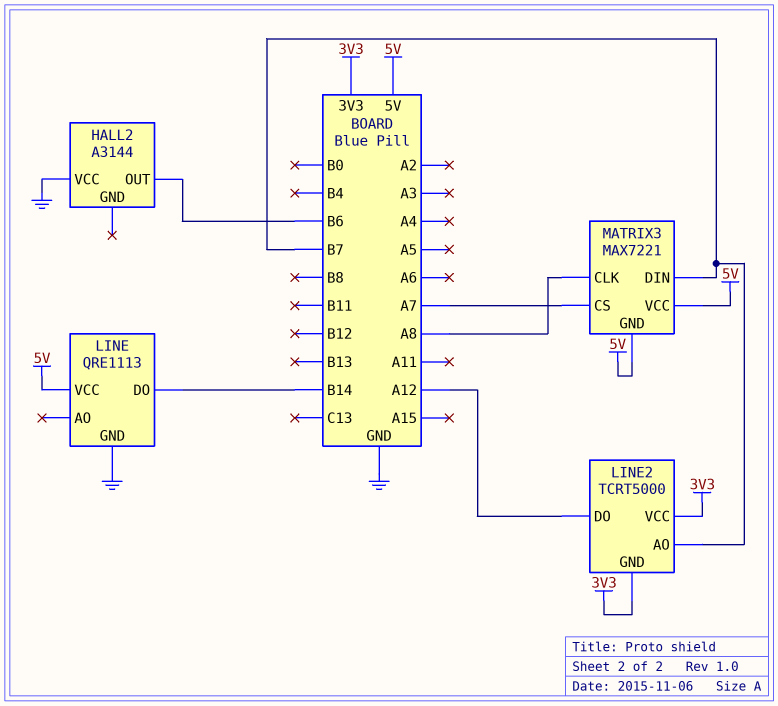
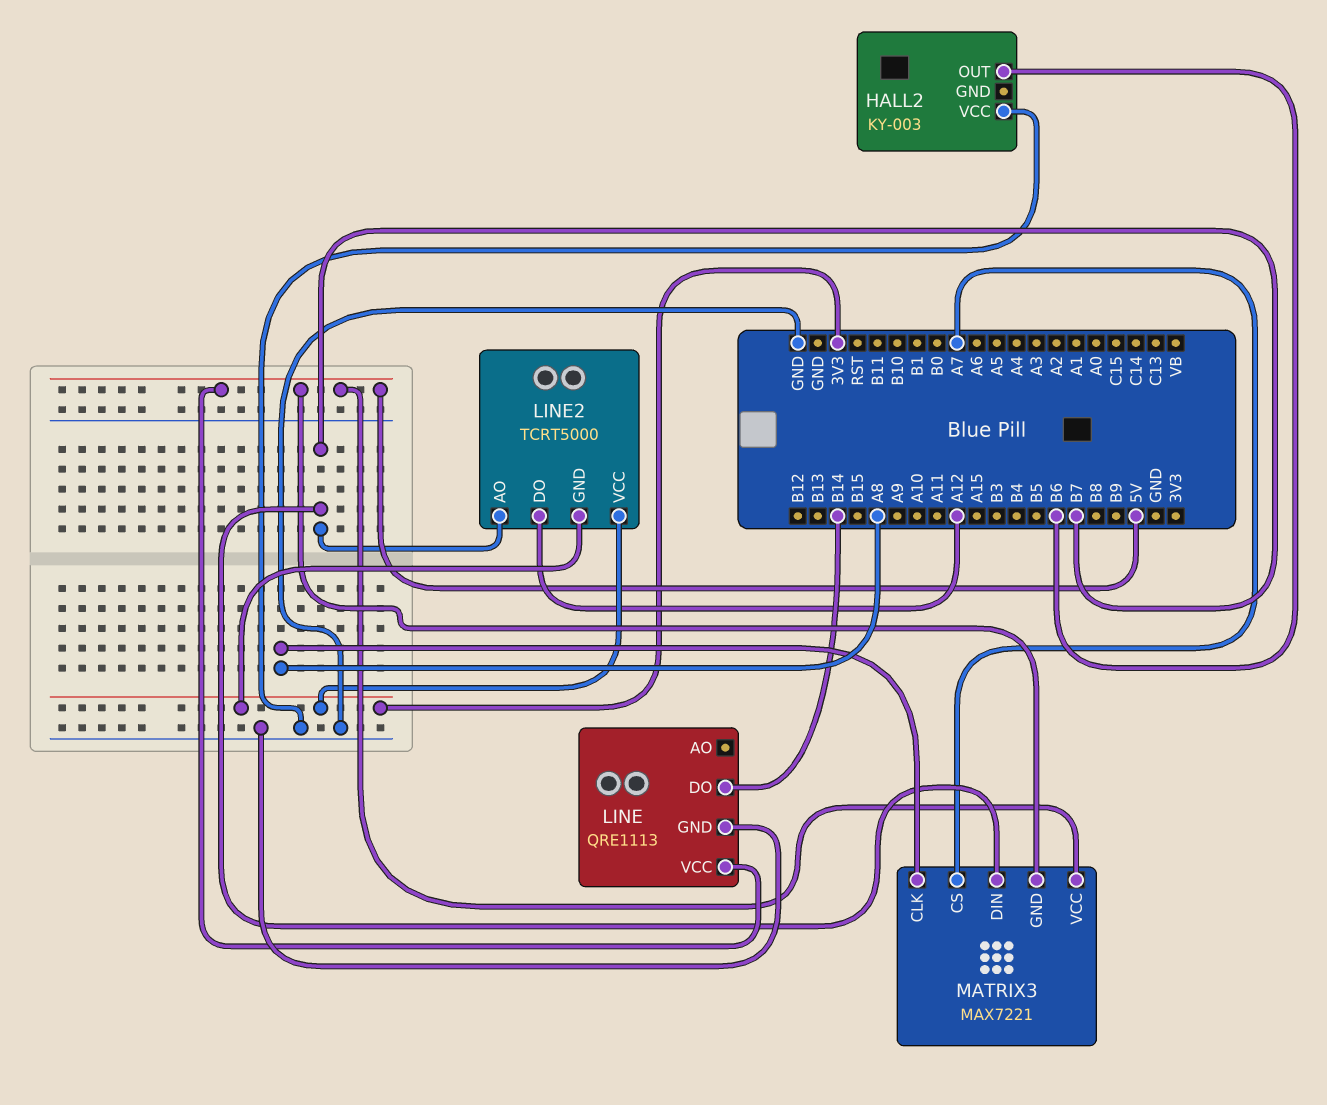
HALL2: A3144 -> KY-003

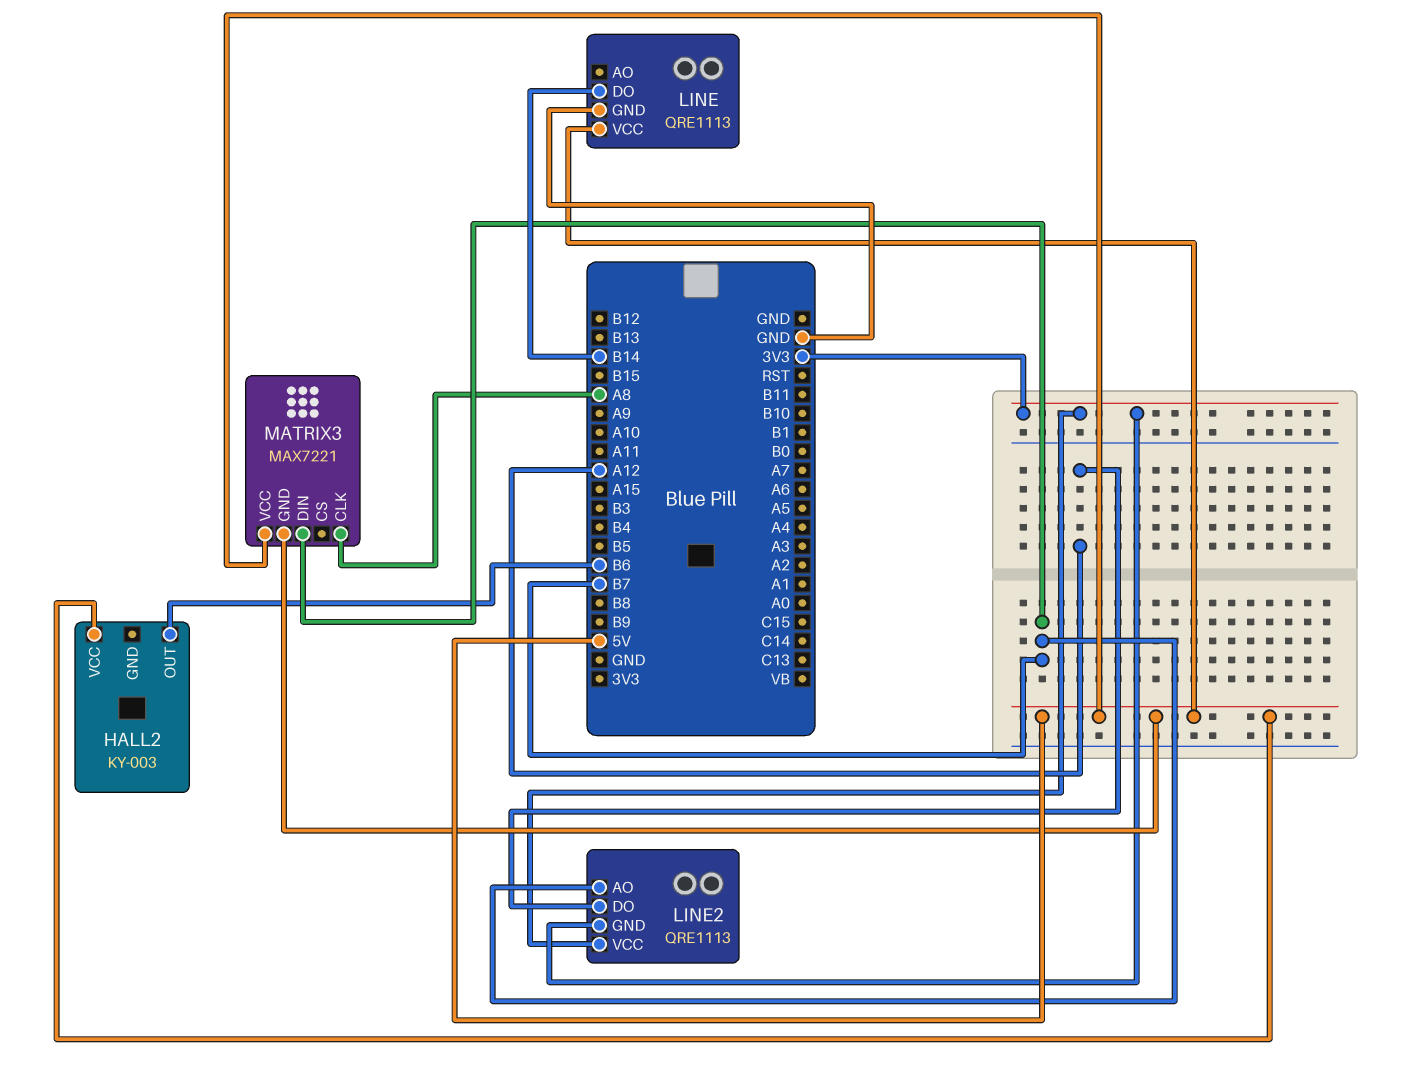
HALL2 pin VCC: GND -> 5V
LINE2: TCRT5000 -> QRE1113
MATRIX3 pin CS: A7 -> none

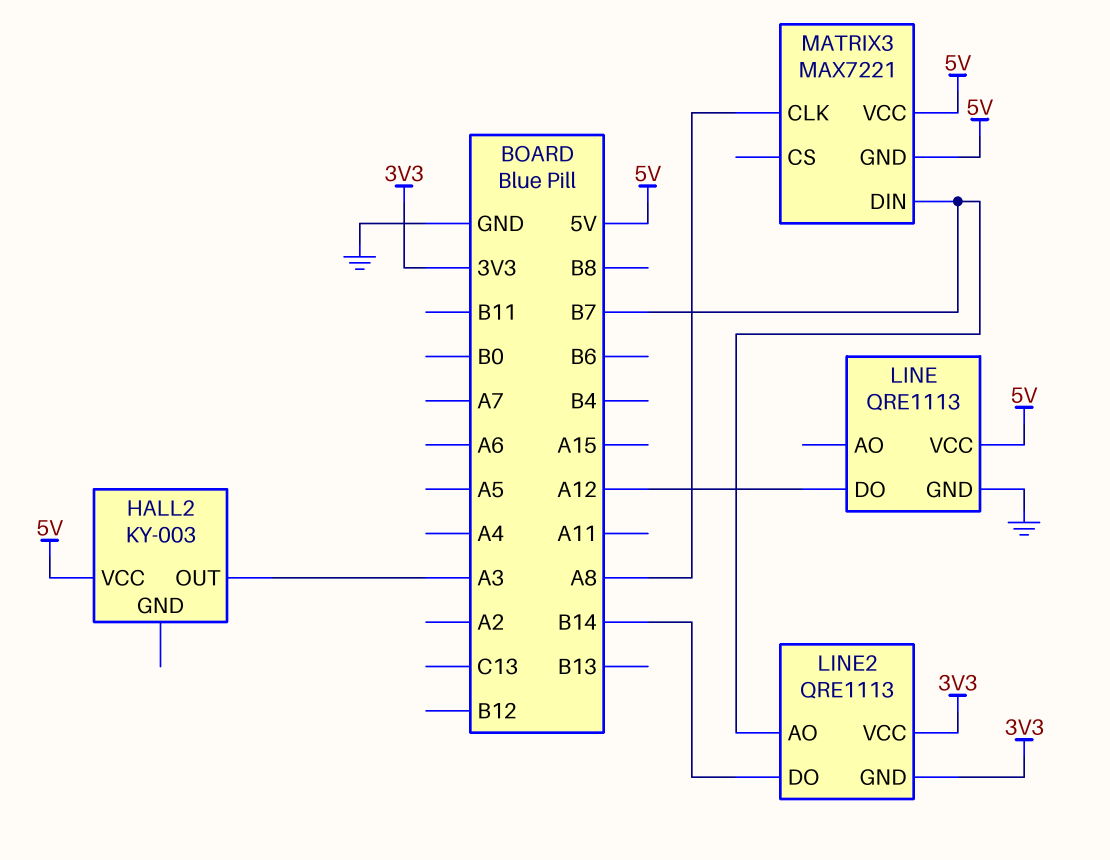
HALL2 pin OUT: B6 -> A3
LINE pin DO: B14 -> A12
LINE2 pin DO: A12 -> B14

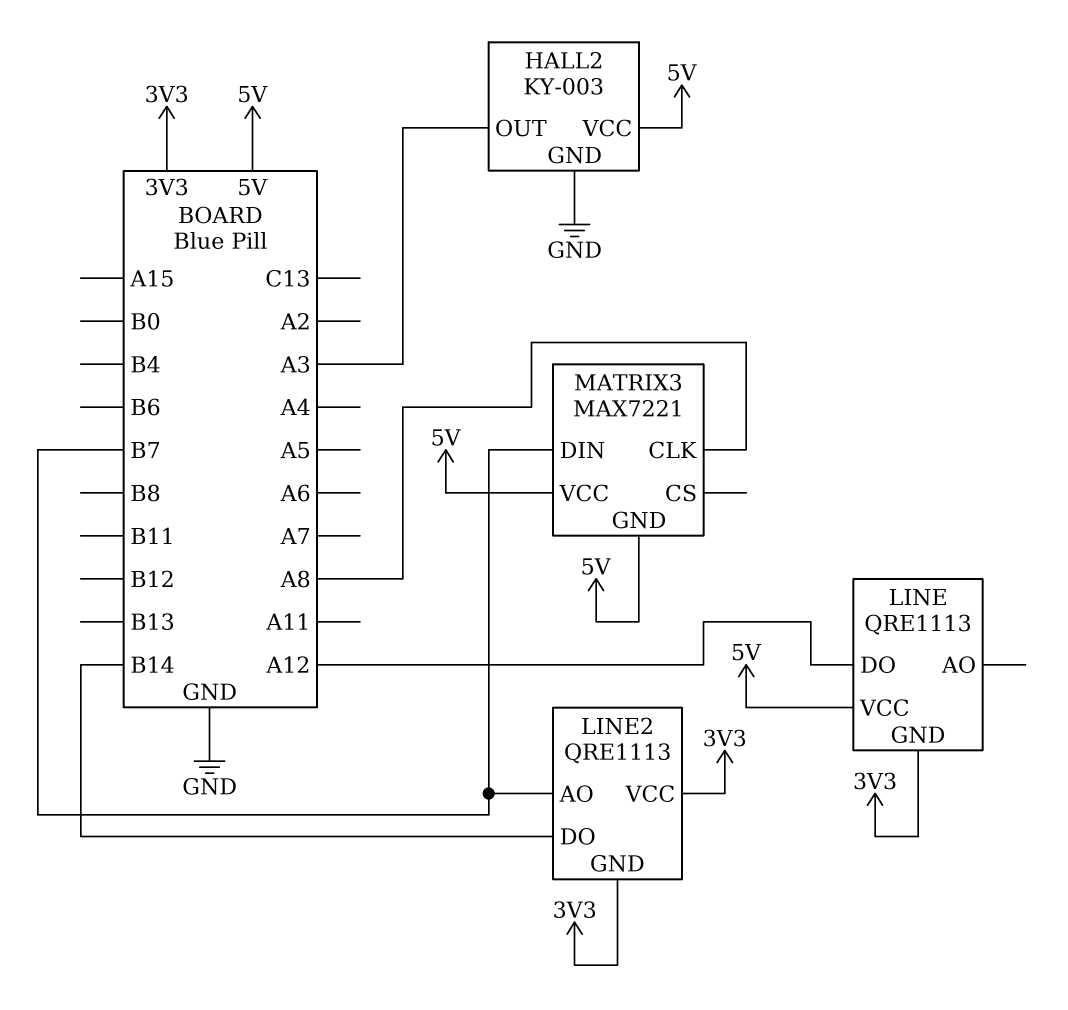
HALL2 pin GND: none -> GND
LINE pin GND: GND -> 3V3

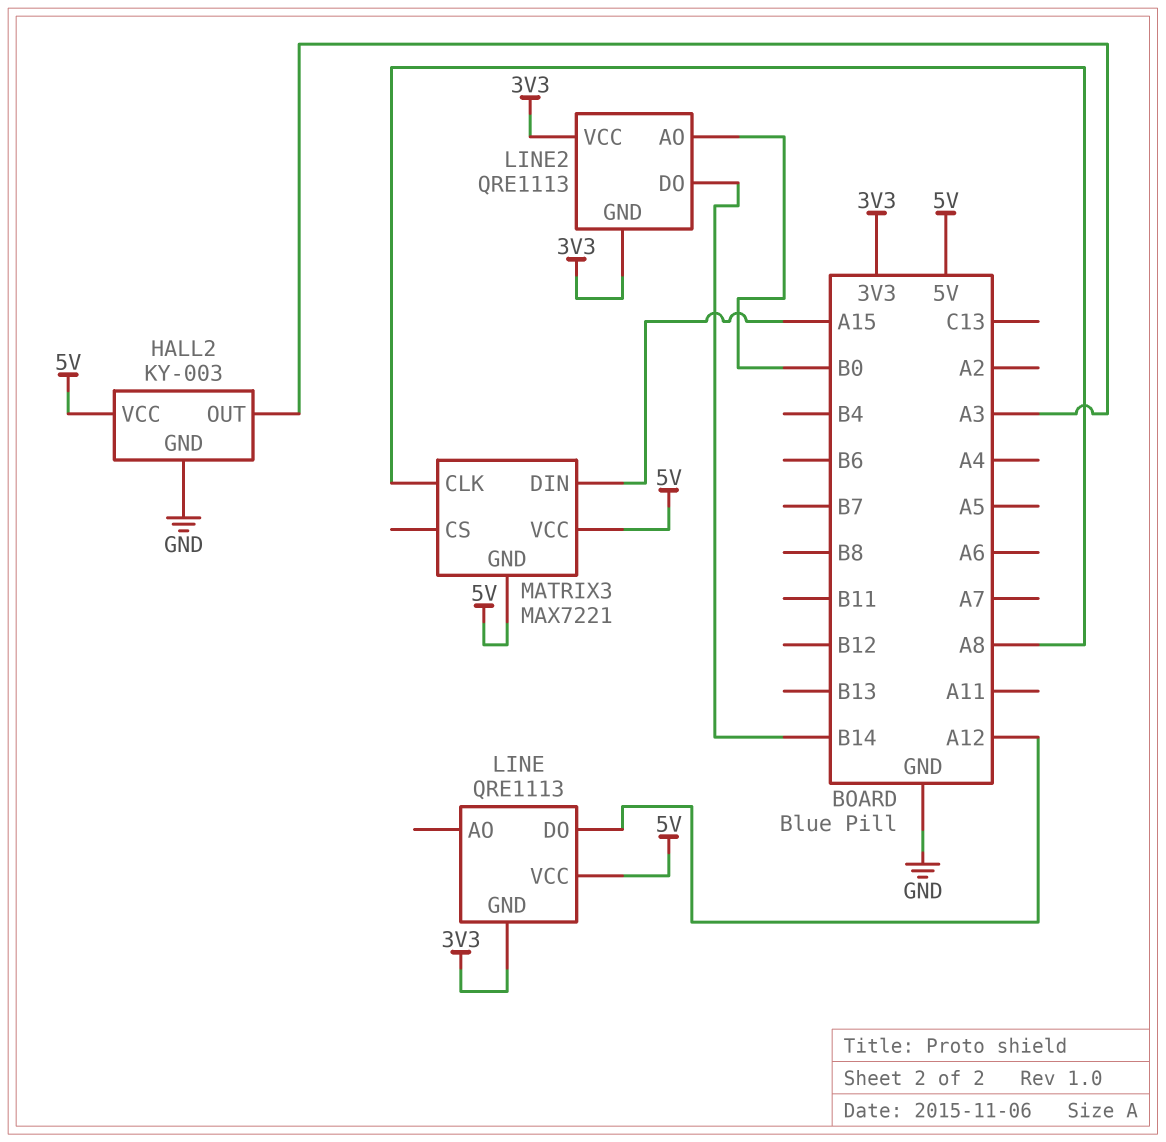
LINE2 pin AO: B7 -> B0
MATRIX3 pin DIN: B7 -> A15

